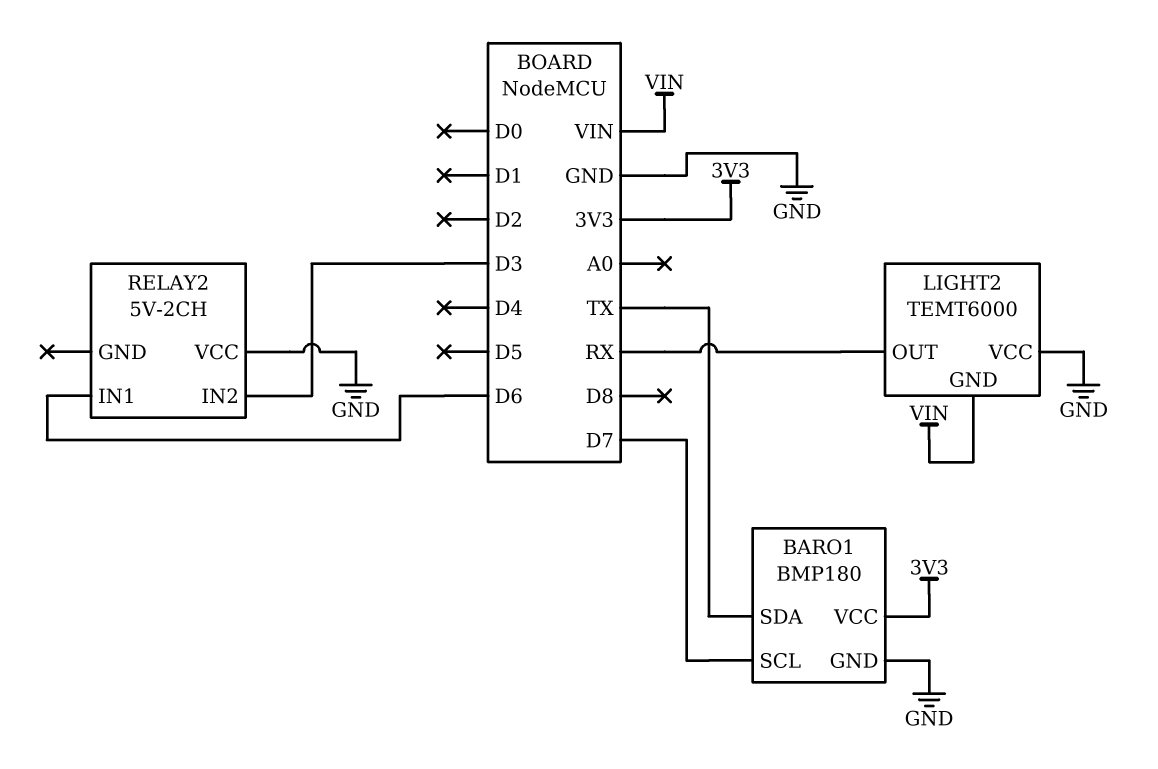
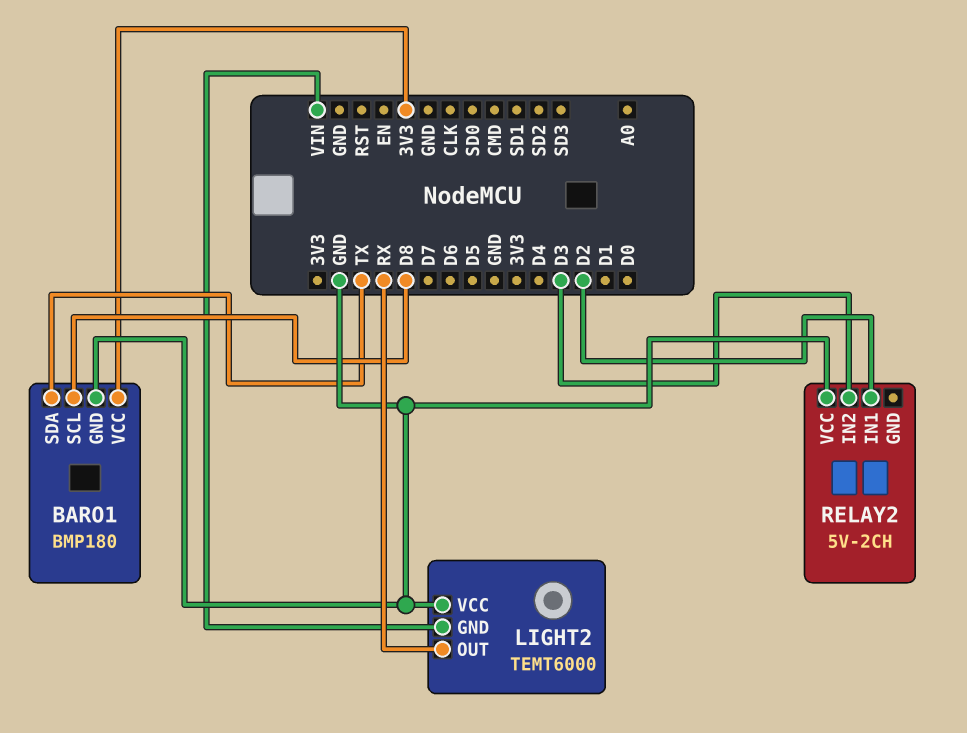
BARO1 pin SCL: D7 -> D8
RELAY2 pin IN1: D6 -> D2

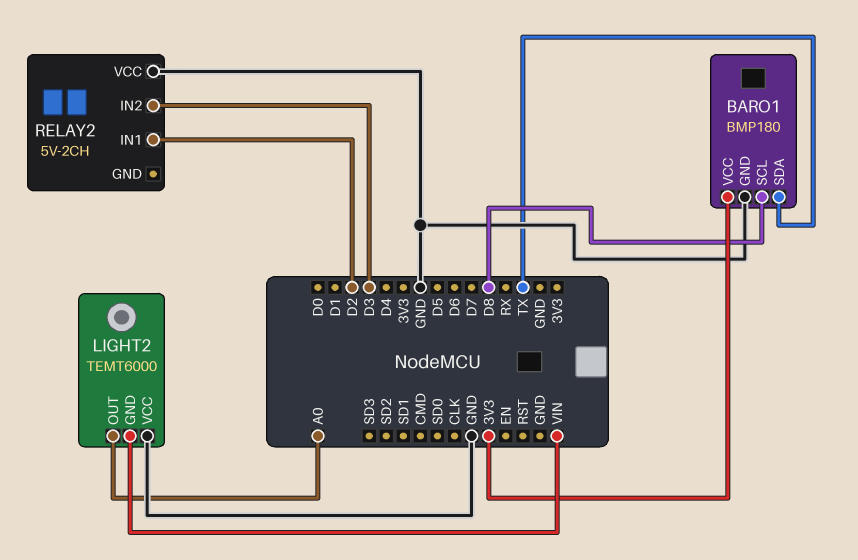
LIGHT2 pin OUT: RX -> A0

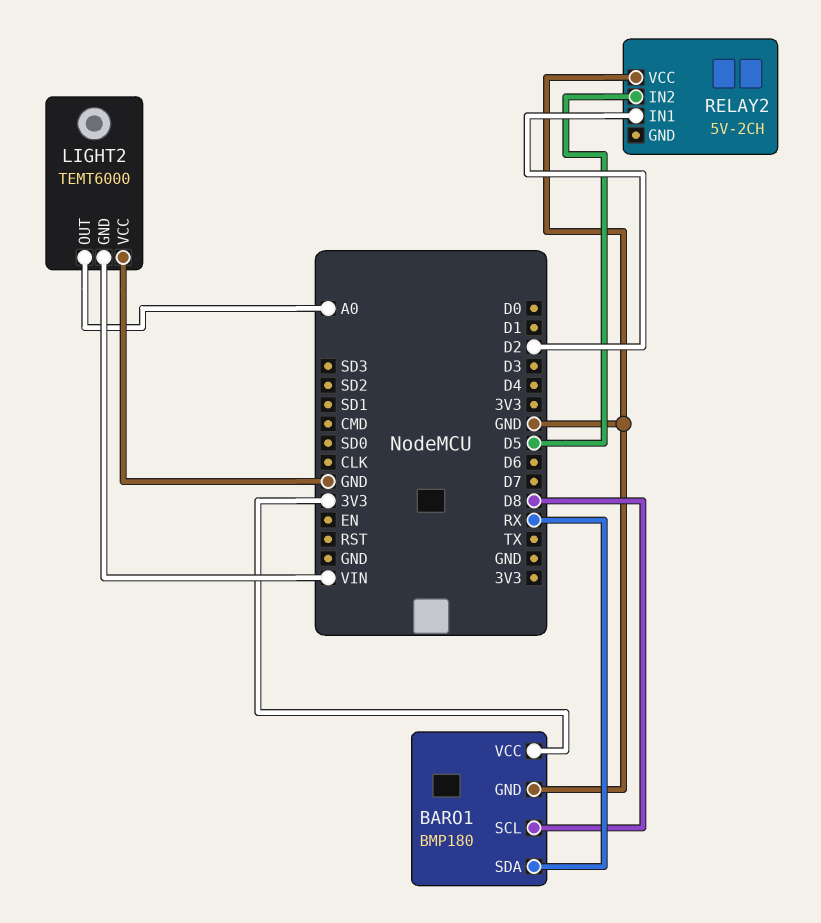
BARO1 pin SDA: TX -> RX
RELAY2 pin IN2: D3 -> D5

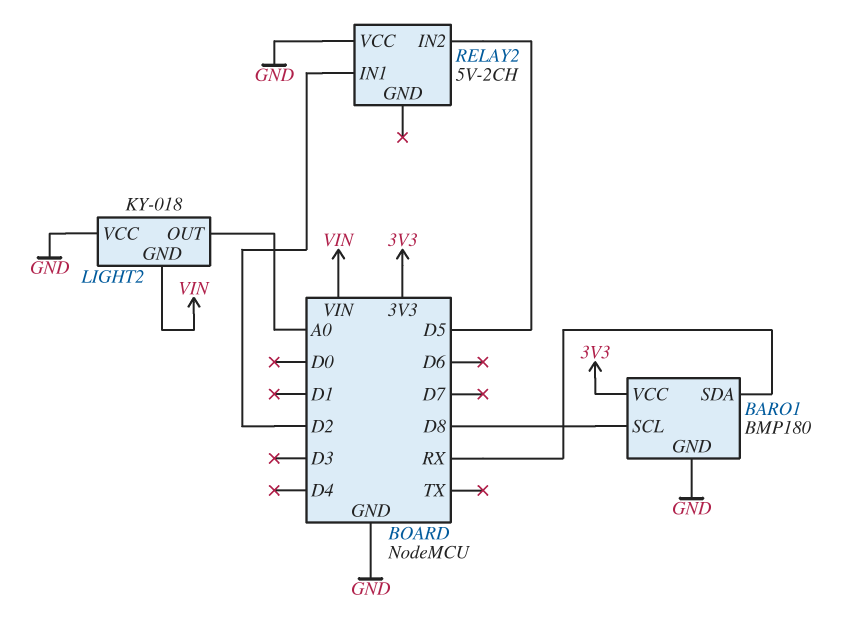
LIGHT2: TEMT6000 -> KY-018

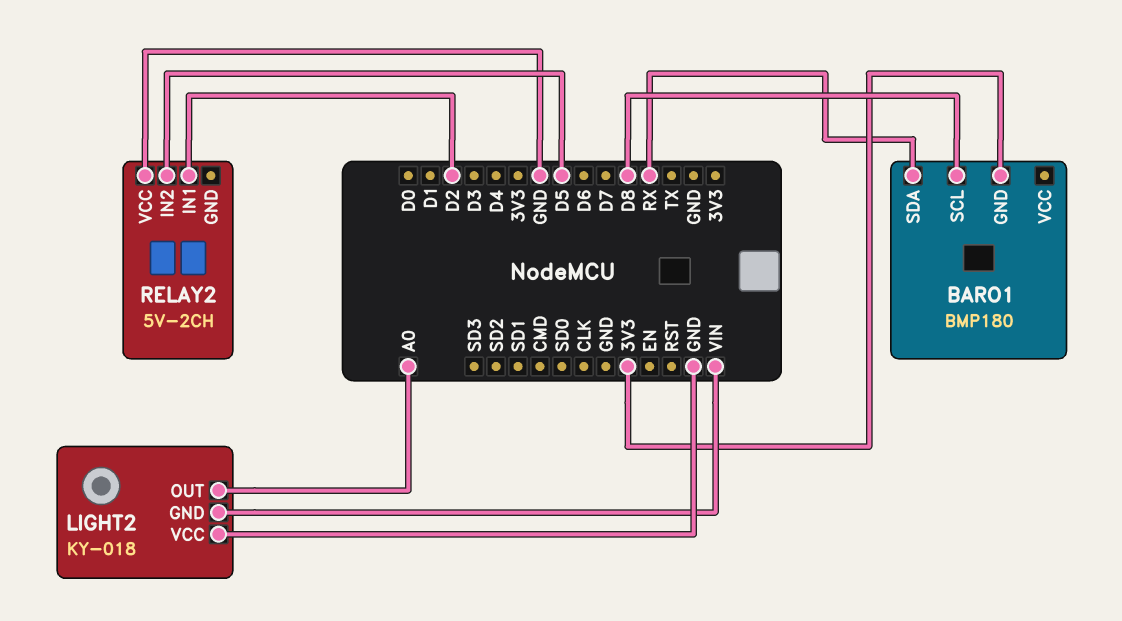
BARO1 pin GND: GND -> 3V3
BARO1 pin VCC: 3V3 -> none

